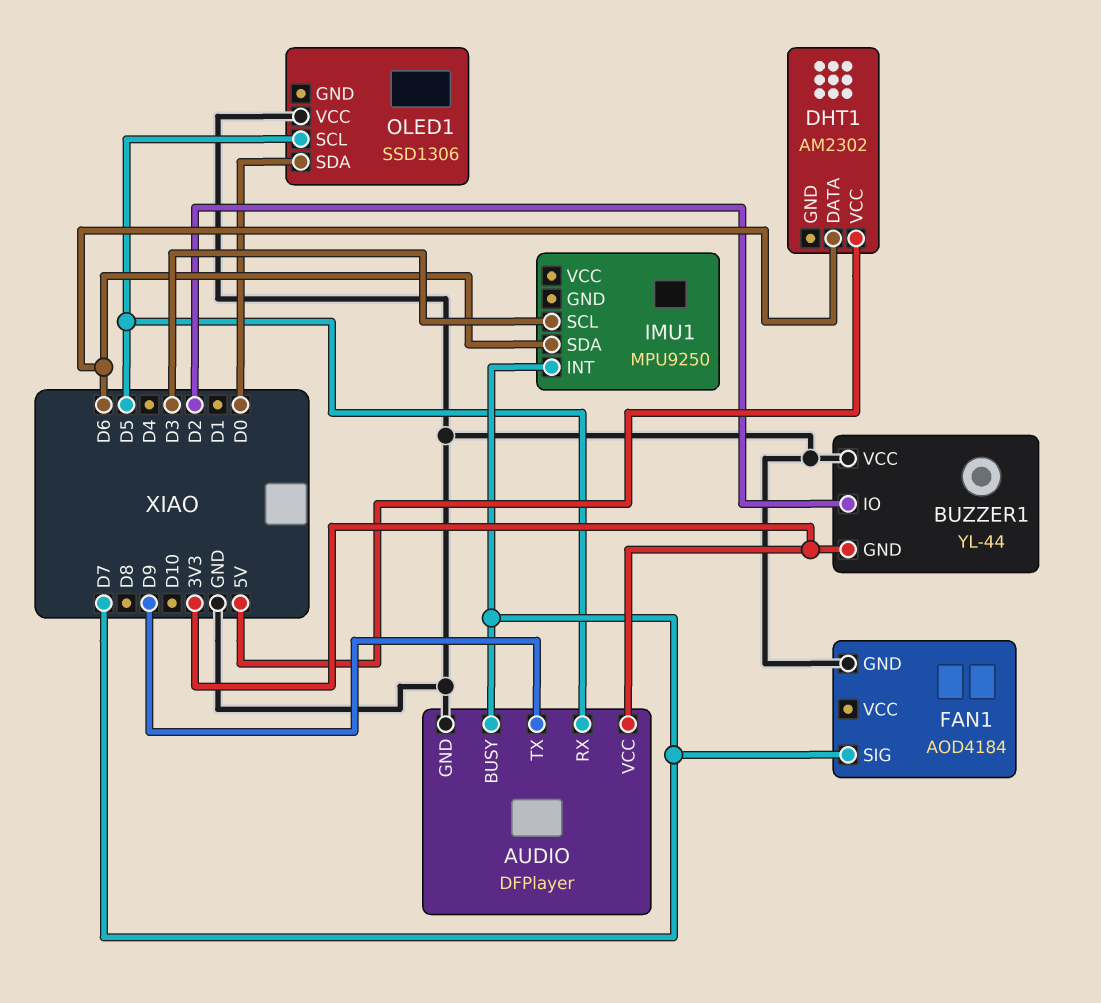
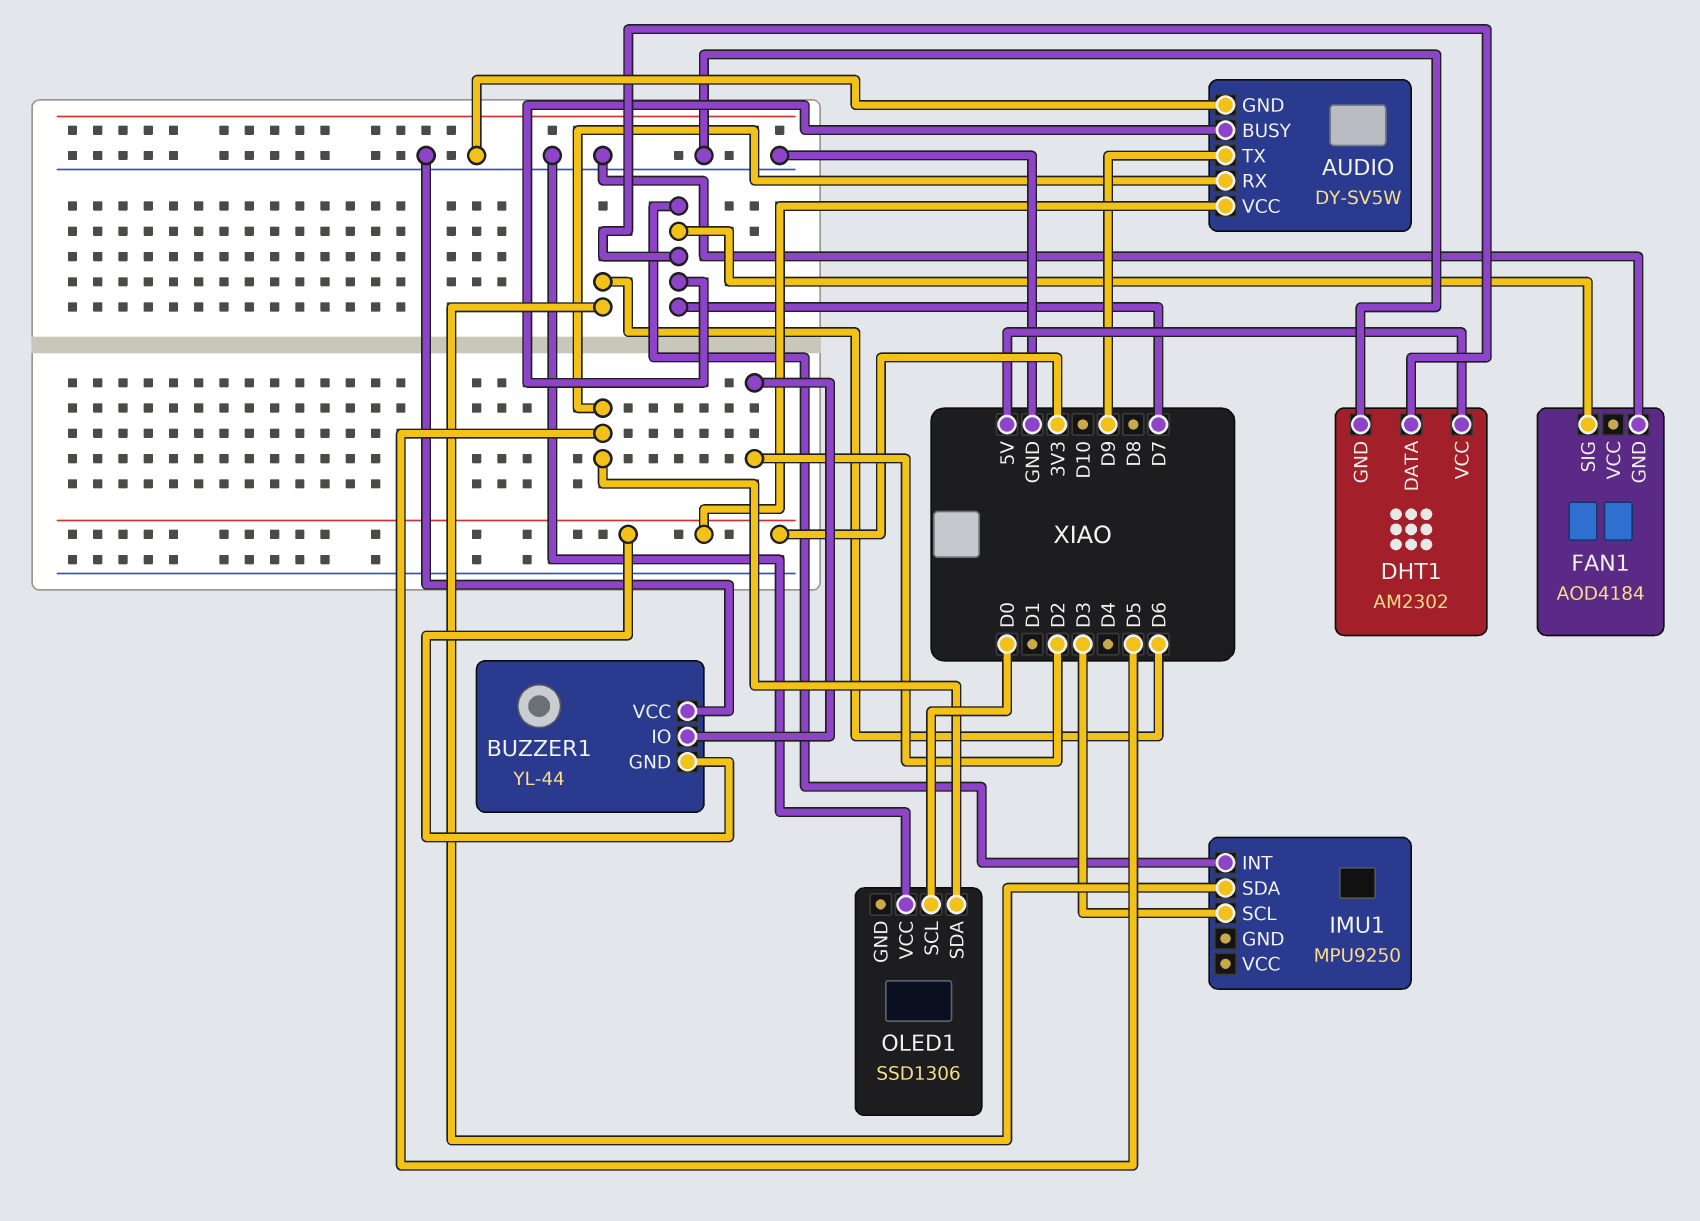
AUDIO: DFPlayer -> DY-SV5W
DHT1 pin DATA: D6 -> D7
DHT1 pin GND: none -> GND
OLED1 pin SCL: D5 -> D0
OLED1 pin SDA: D0 -> D5

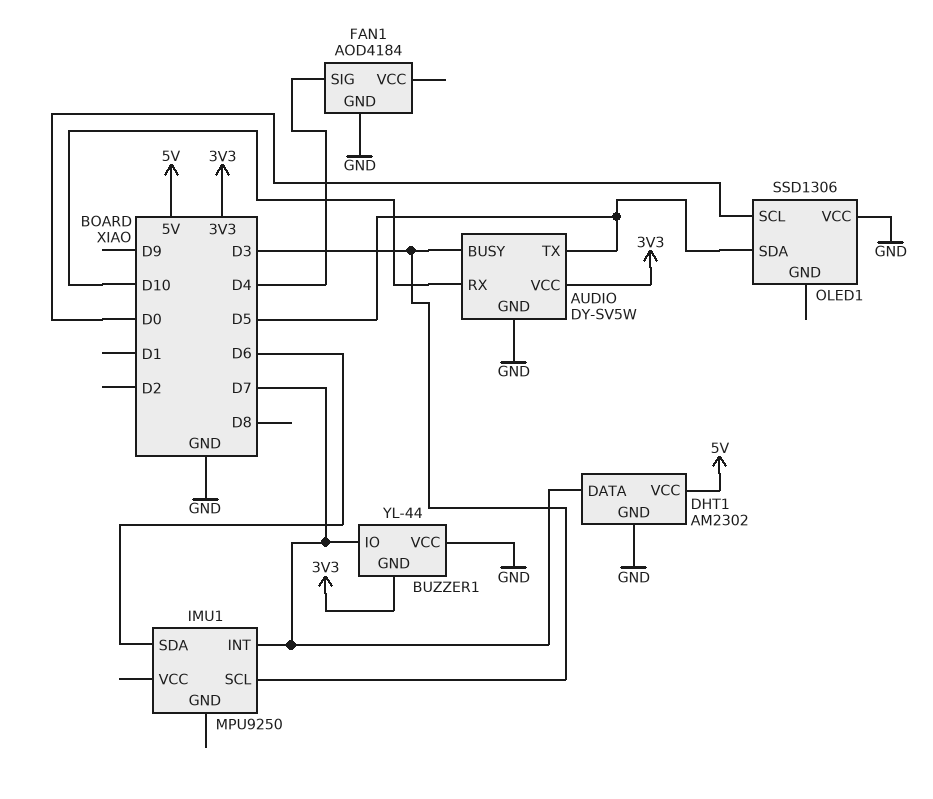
AUDIO pin BUSY: D7 -> D3
AUDIO pin RX: D5 -> D10
AUDIO pin TX: D9 -> D5
BUZZER1 pin IO: D2 -> D7
FAN1 pin SIG: D7 -> D4

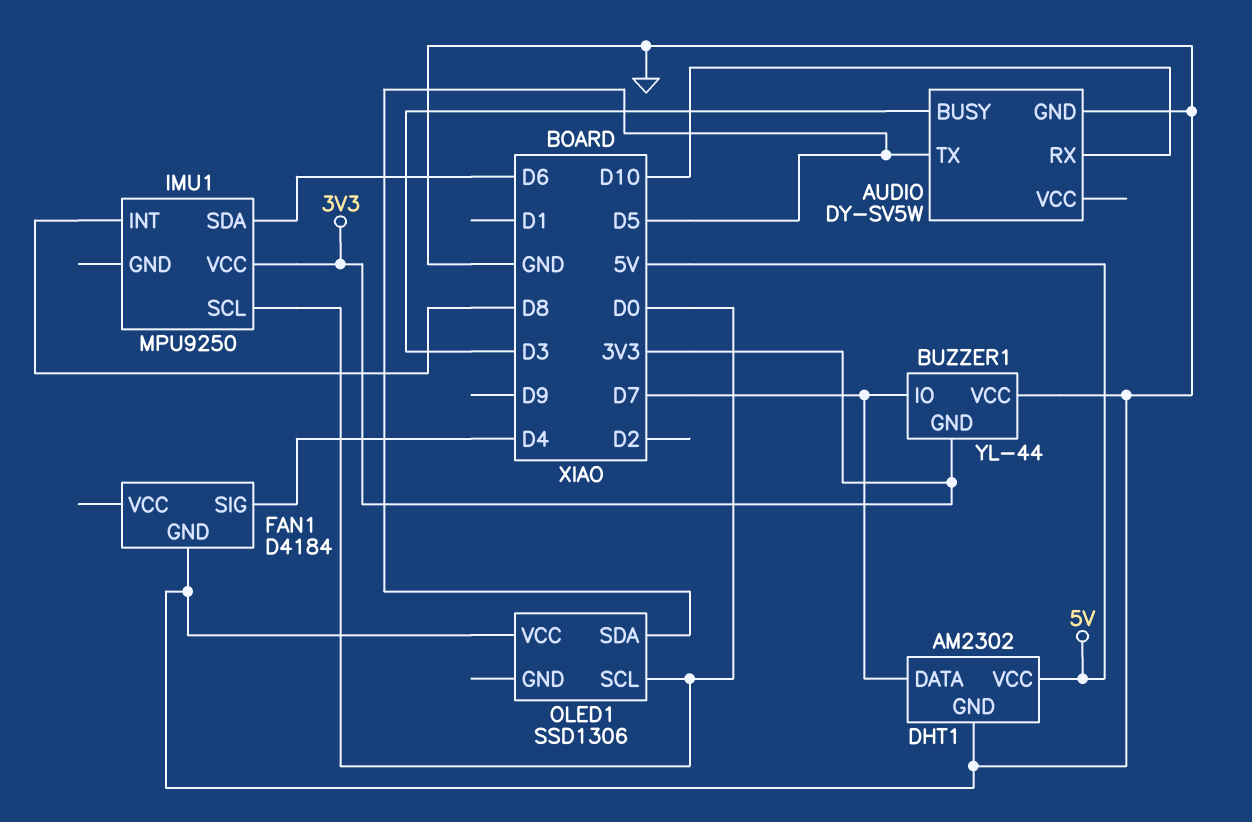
AUDIO pin VCC: 3V3 -> none
FAN1: AOD4184 -> D4184
IMU1 pin INT: D7 -> D8
IMU1 pin SCL: D3 -> D0
IMU1 pin VCC: none -> 3V3

